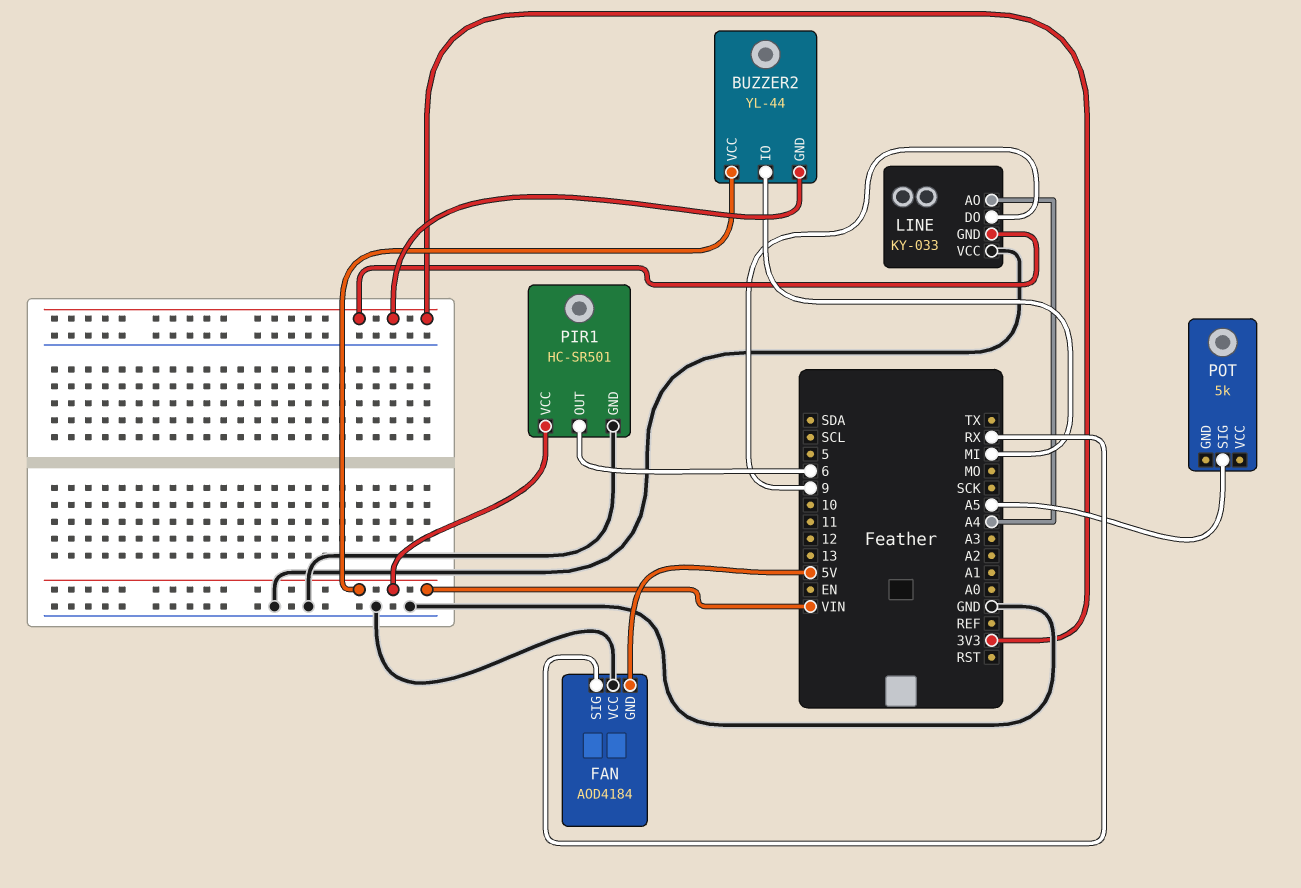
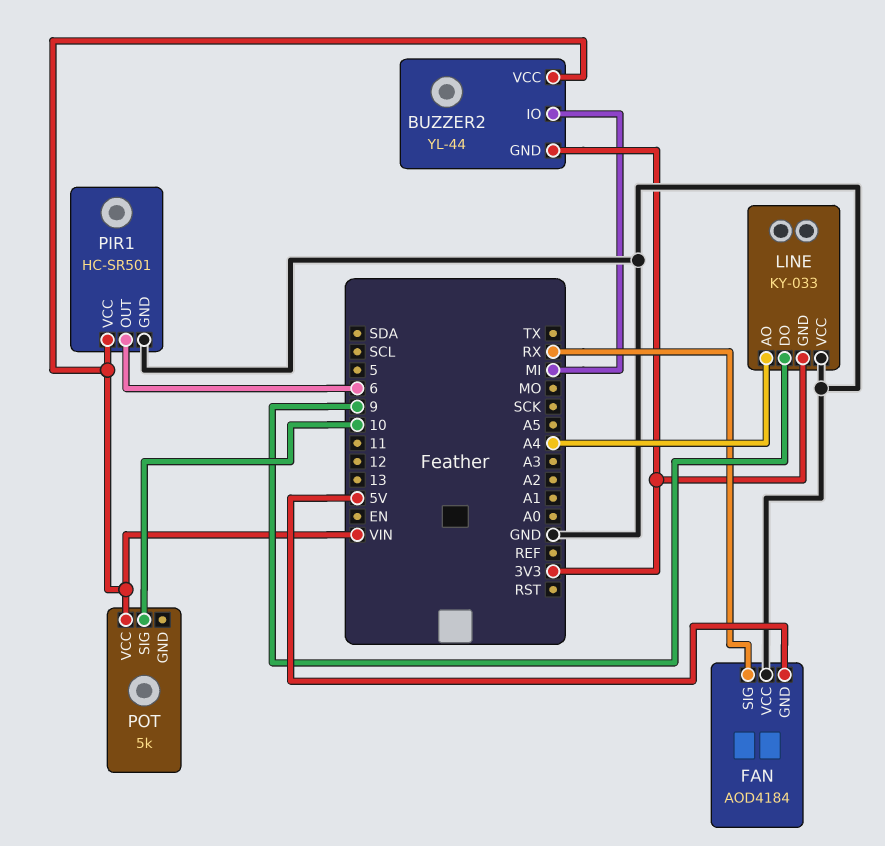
POT pin SIG: A5 -> 10
POT pin VCC: none -> VIN

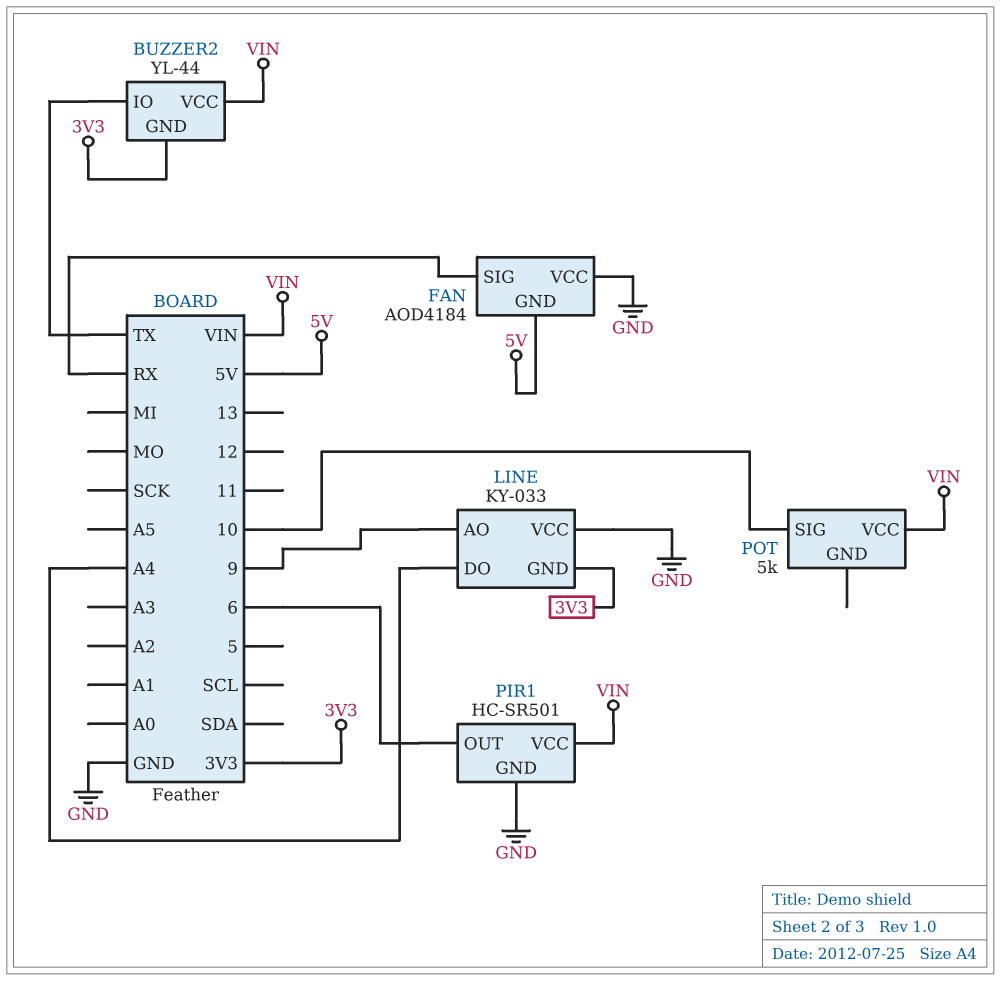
BUZZER2 pin IO: MI -> TX
LINE pin AO: A4 -> 9
LINE pin DO: 9 -> A4

